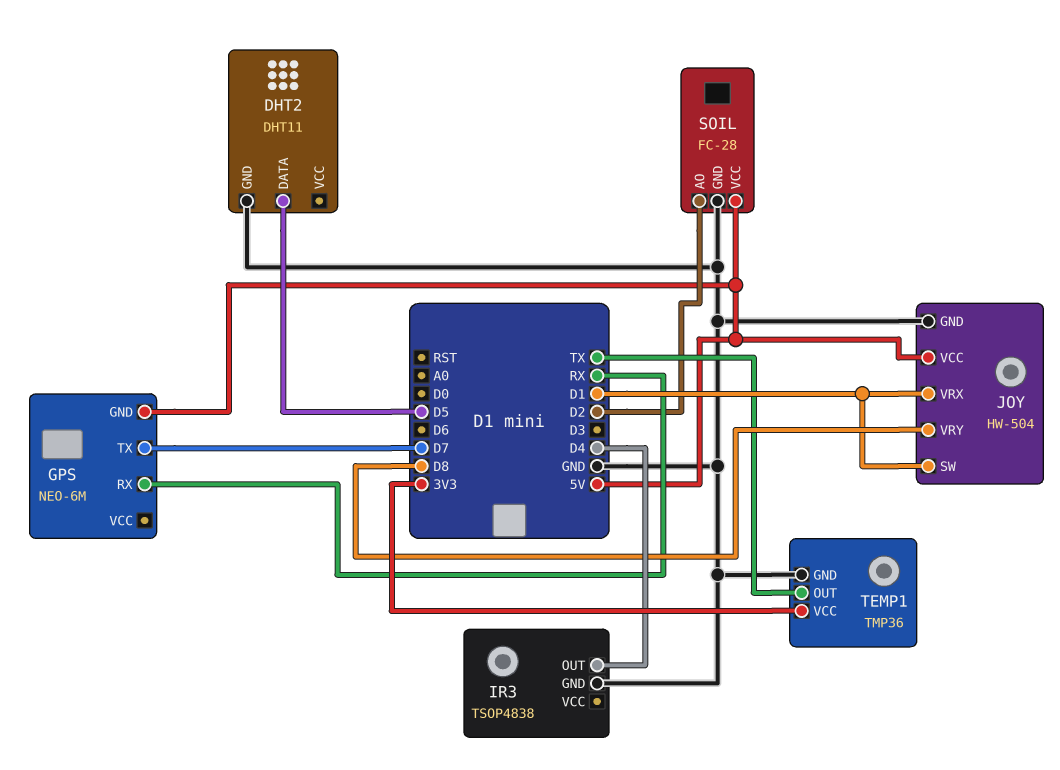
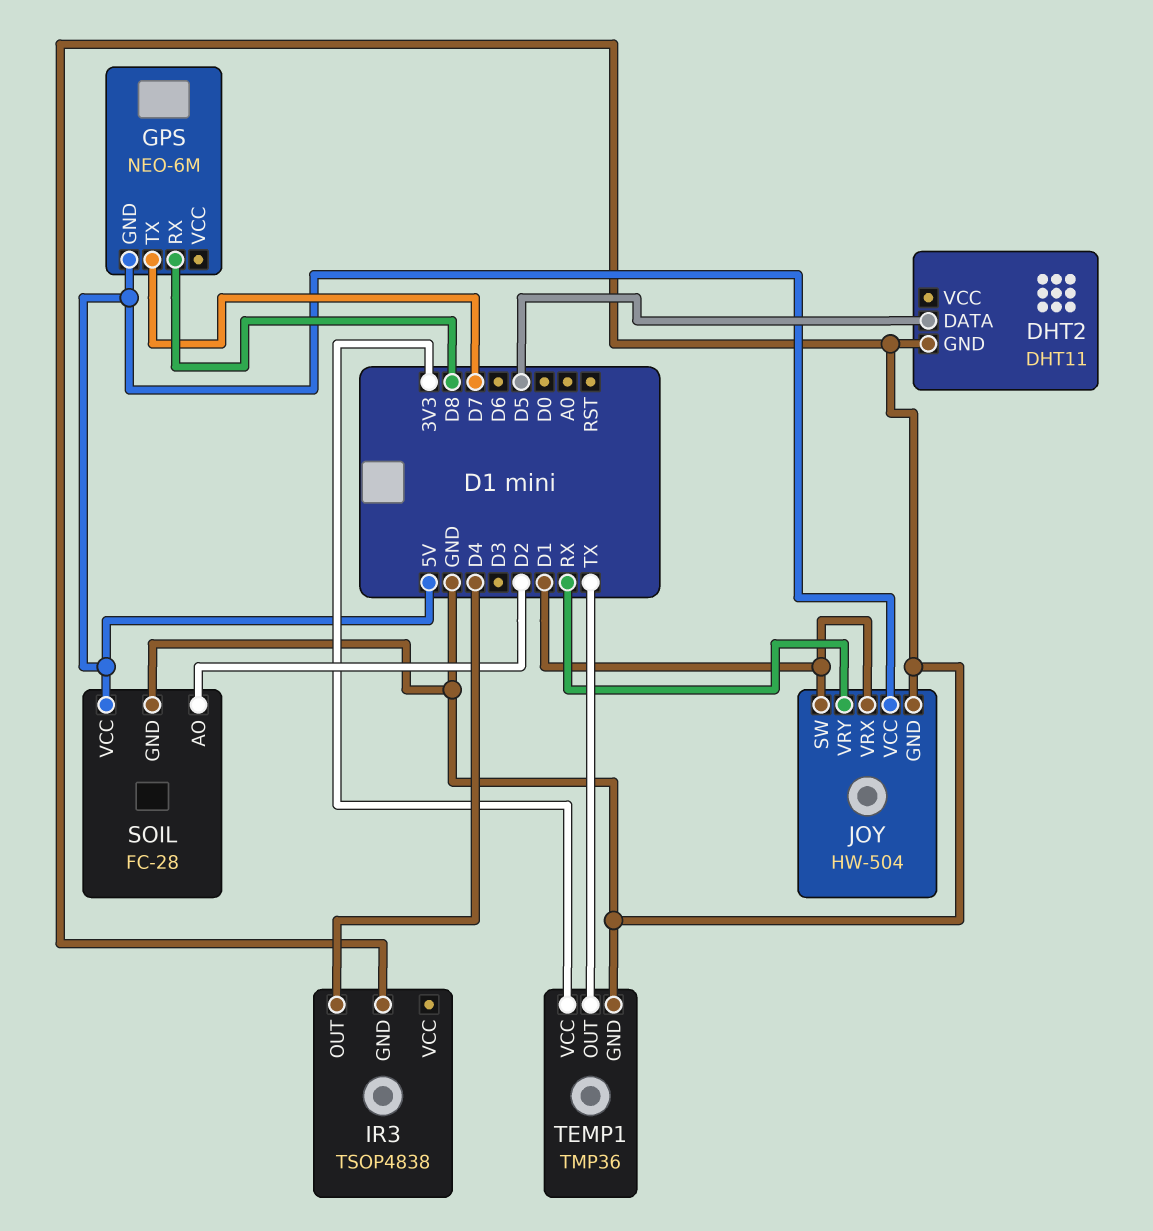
GPS pin RX: RX -> D8
JOY pin VRY: D8 -> RX

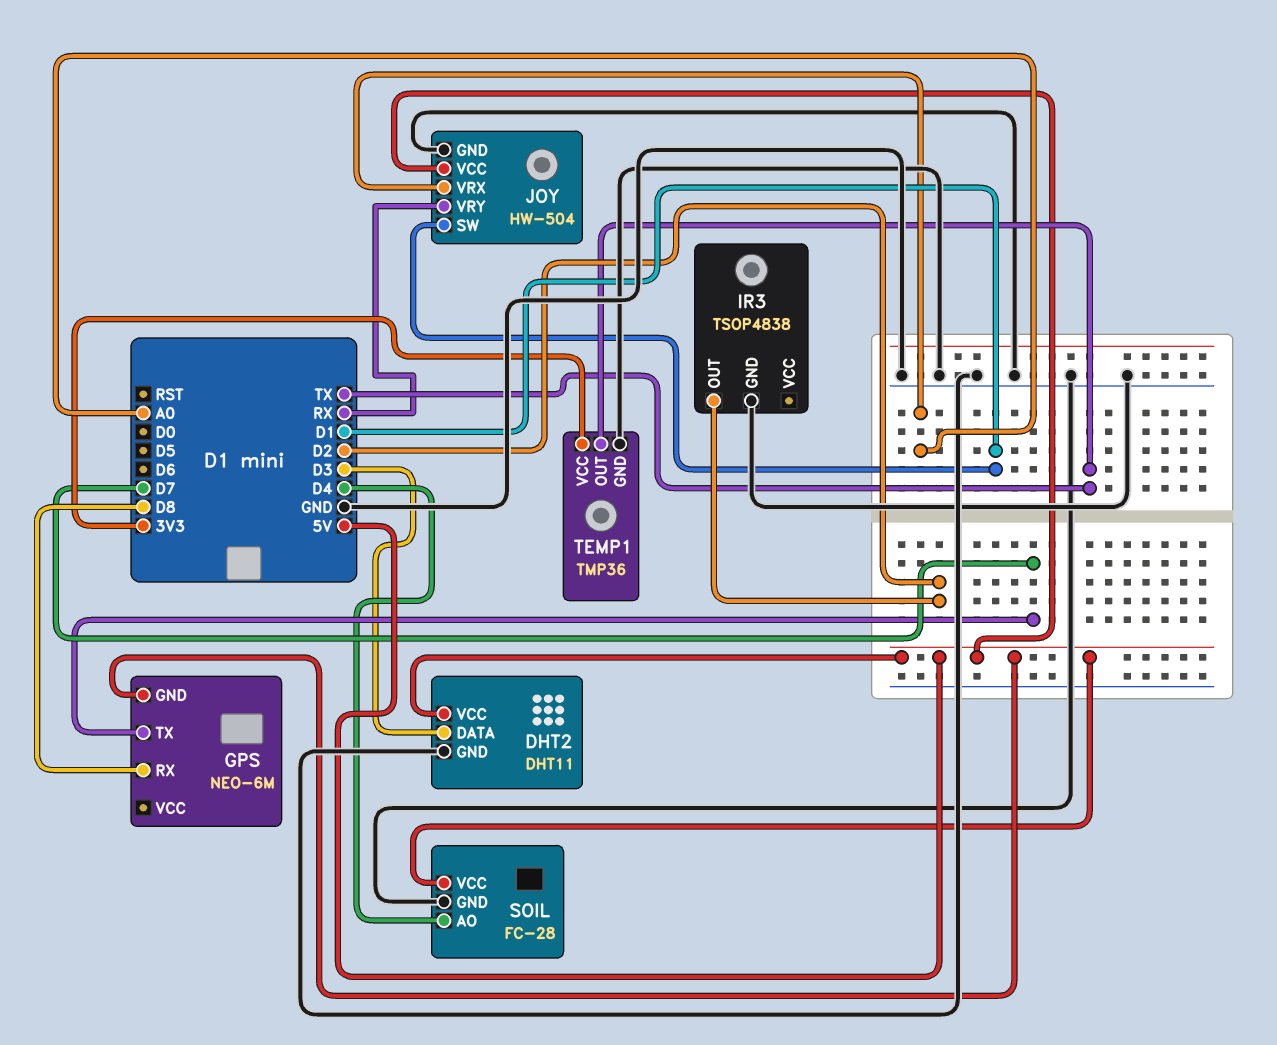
DHT2 pin DATA: D5 -> D3
DHT2 pin VCC: none -> 5V
IR3 pin OUT: D4 -> D2
JOY pin VRX: D1 -> A0
SOIL pin AO: D2 -> D4

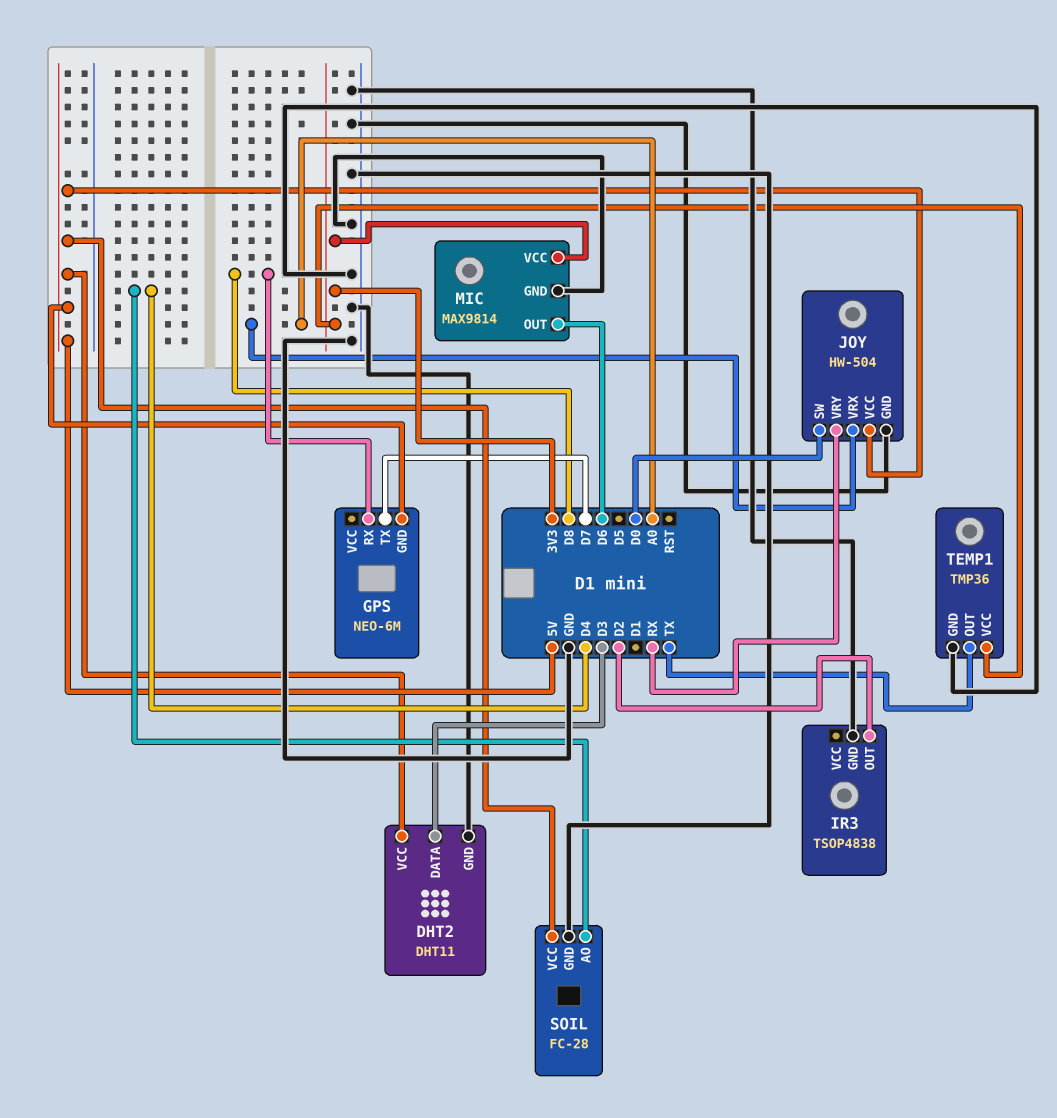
JOY pin SW: D1 -> D0
MIC: none -> MAX9814
MIC pin GND: none -> GND
MIC pin OUT: none -> D6
MIC pin VCC: none -> 3V3

